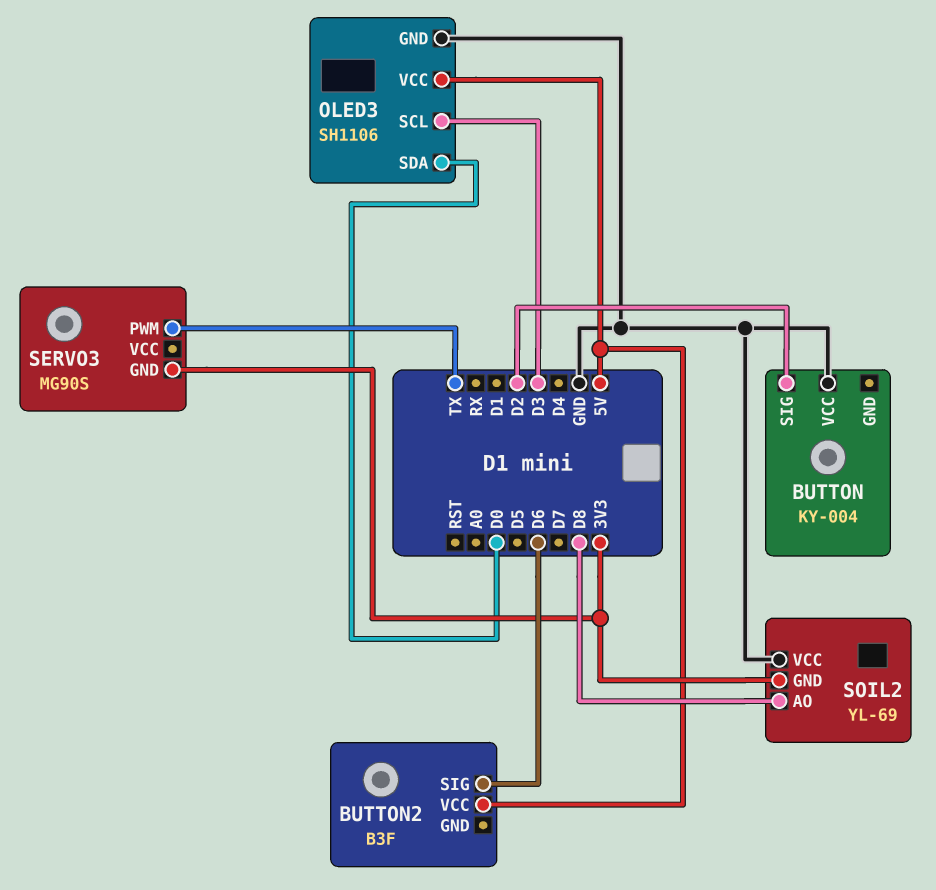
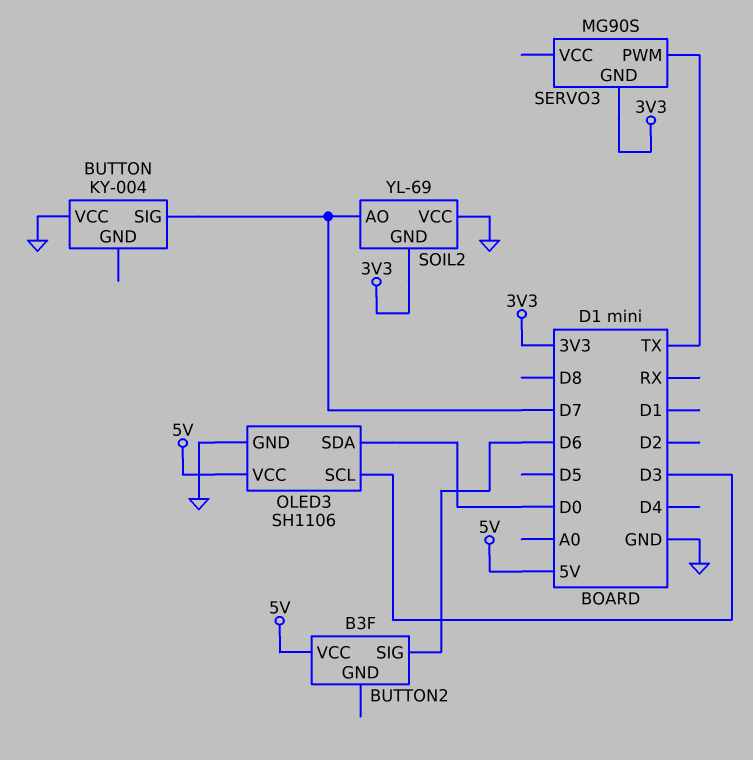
BUTTON pin SIG: D2 -> D7
SOIL2 pin AO: D8 -> D7

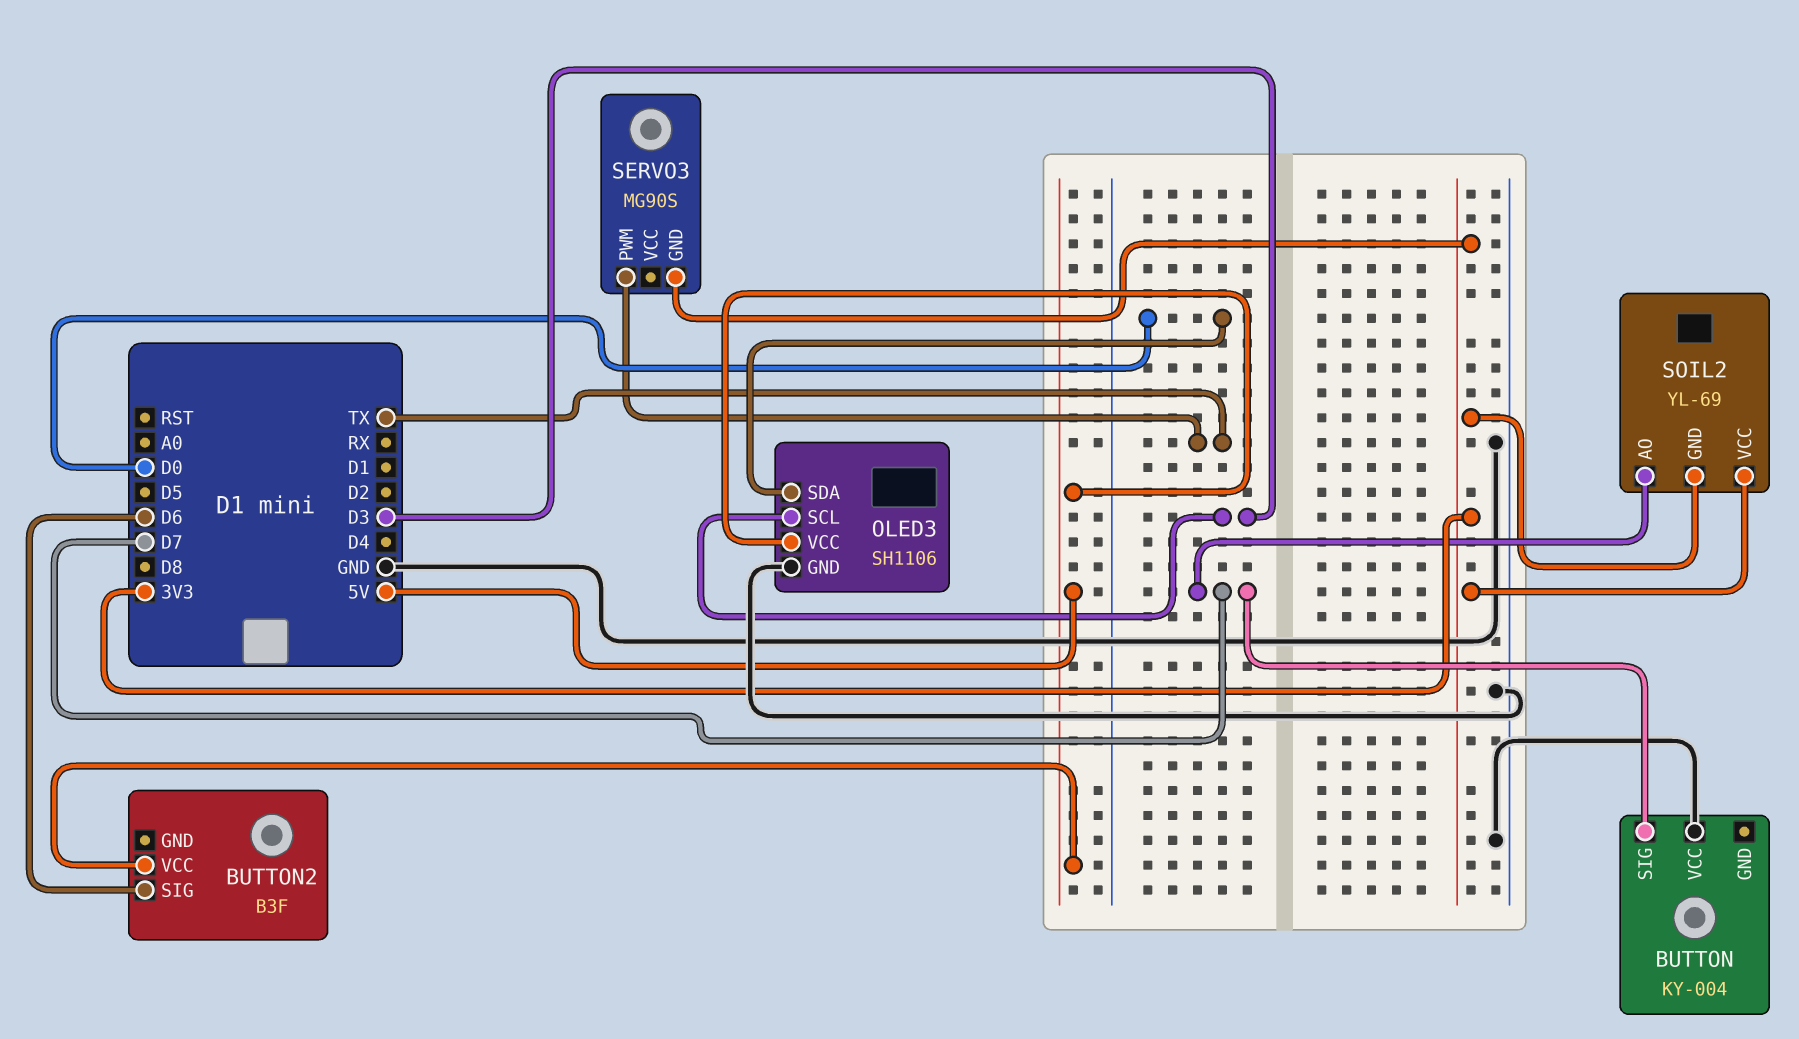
SOIL2 pin VCC: GND -> 3V3

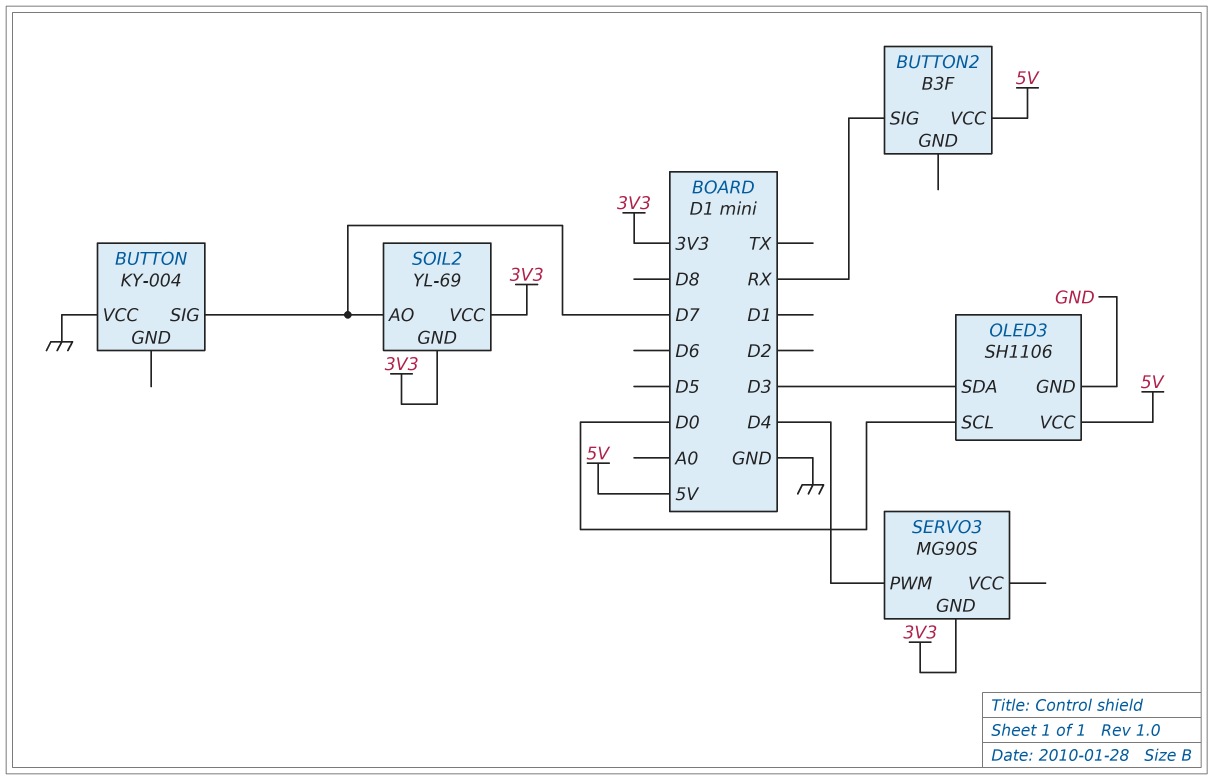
BUTTON2 pin SIG: D6 -> RX
OLED3 pin SCL: D3 -> D0
OLED3 pin SDA: D0 -> D3
SERVO3 pin PWM: TX -> D4

